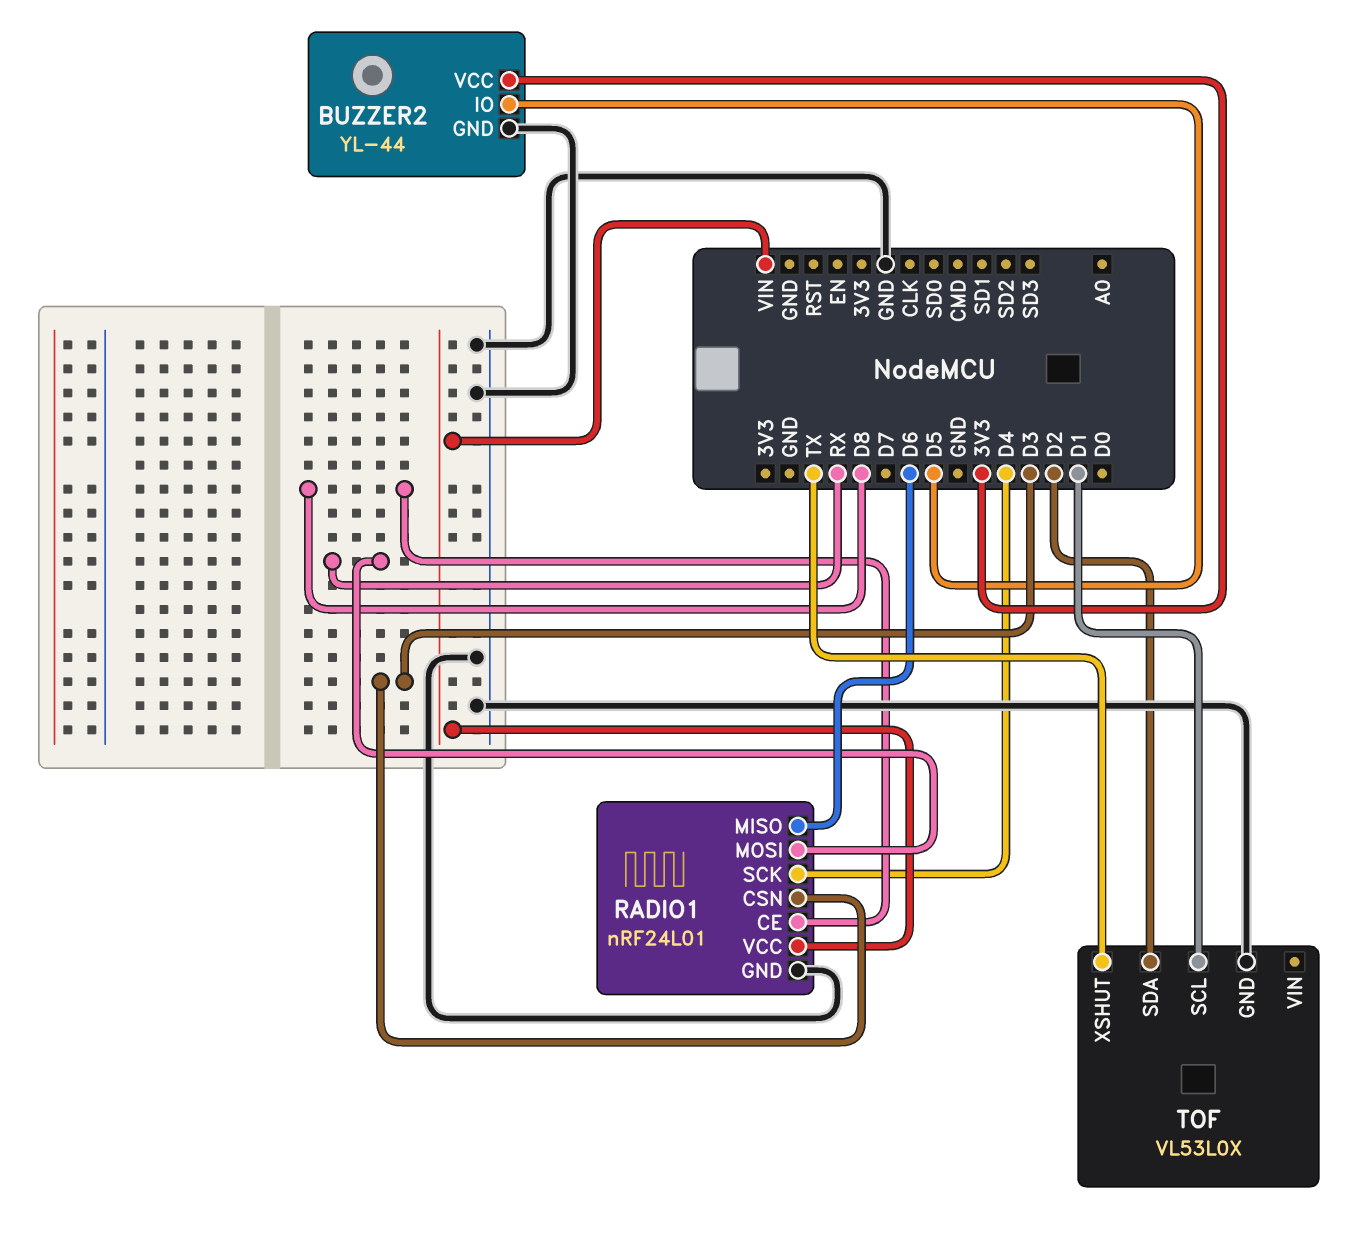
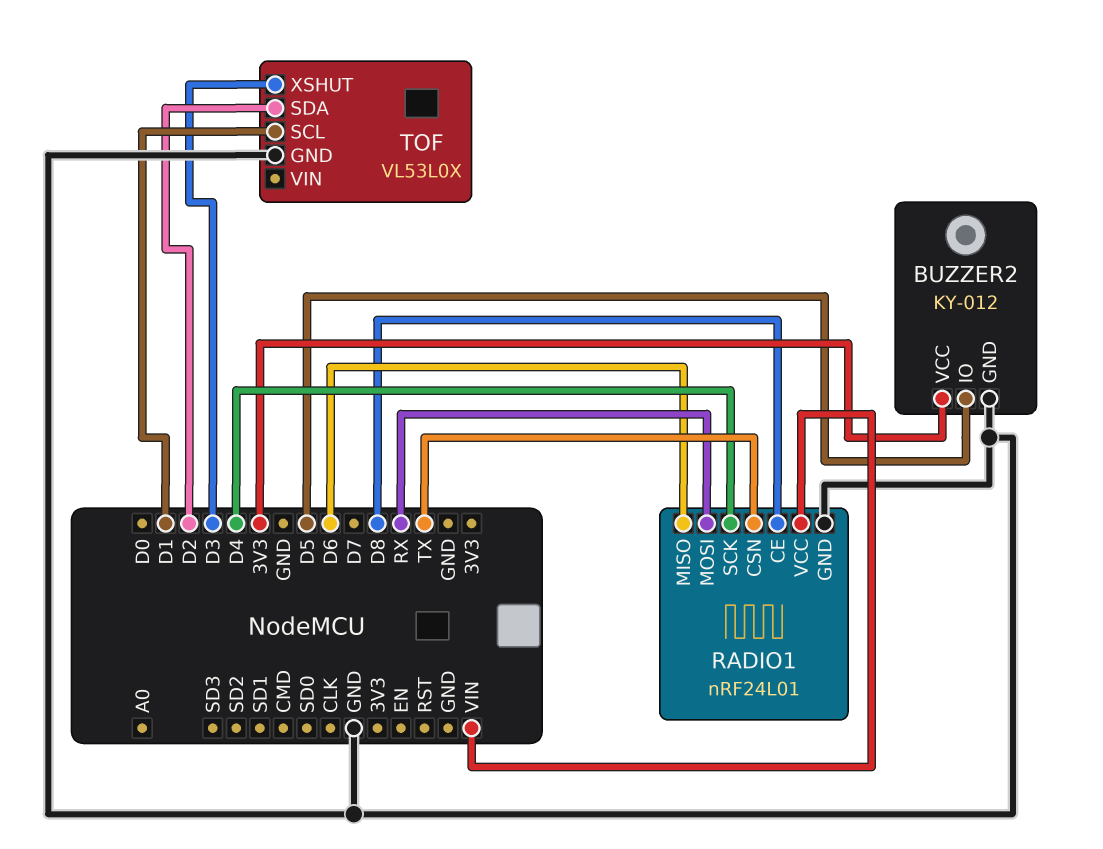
BUZZER2: YL-44 -> KY-012
RADIO1 pin CSN: D3 -> TX
TOF pin XSHUT: TX -> D3

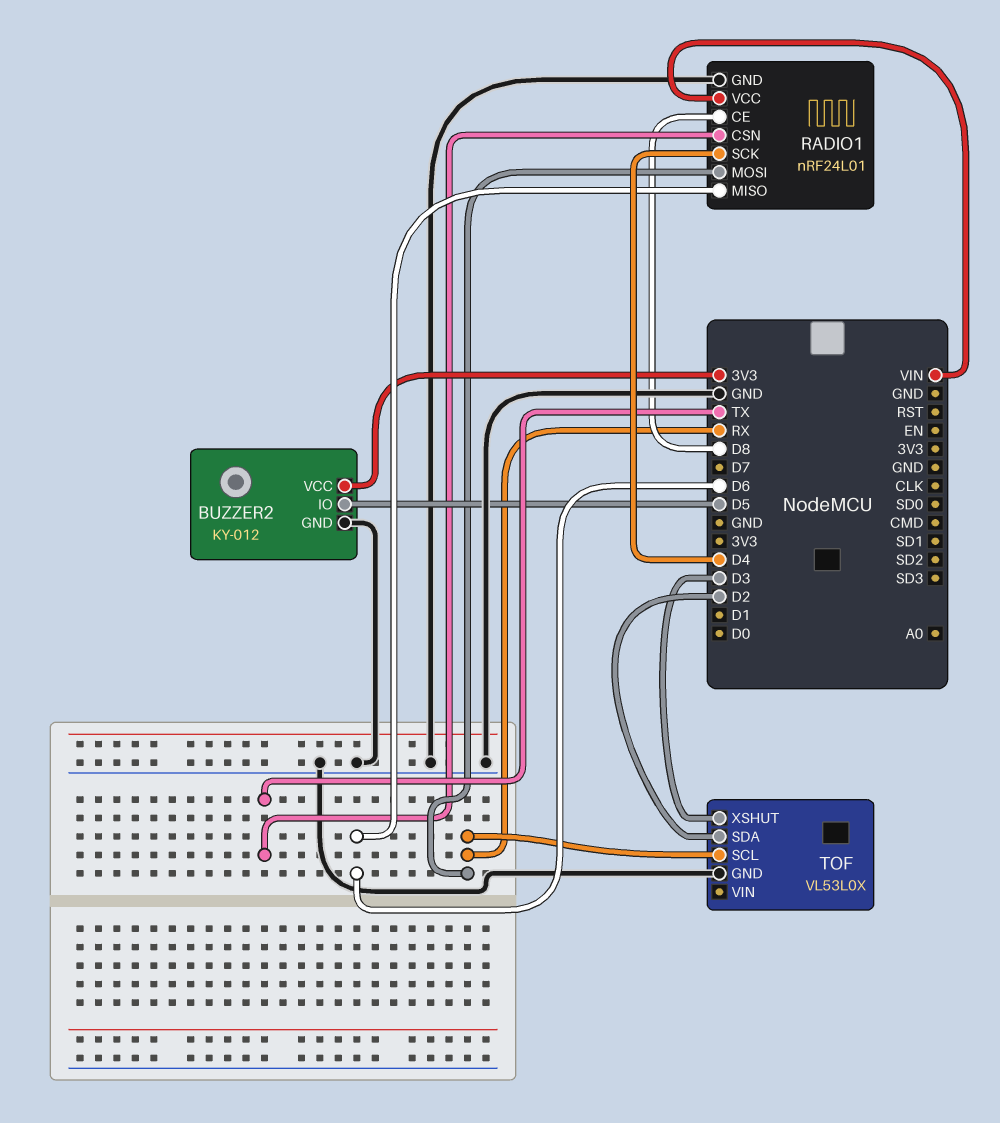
TOF pin SCL: D1 -> RX

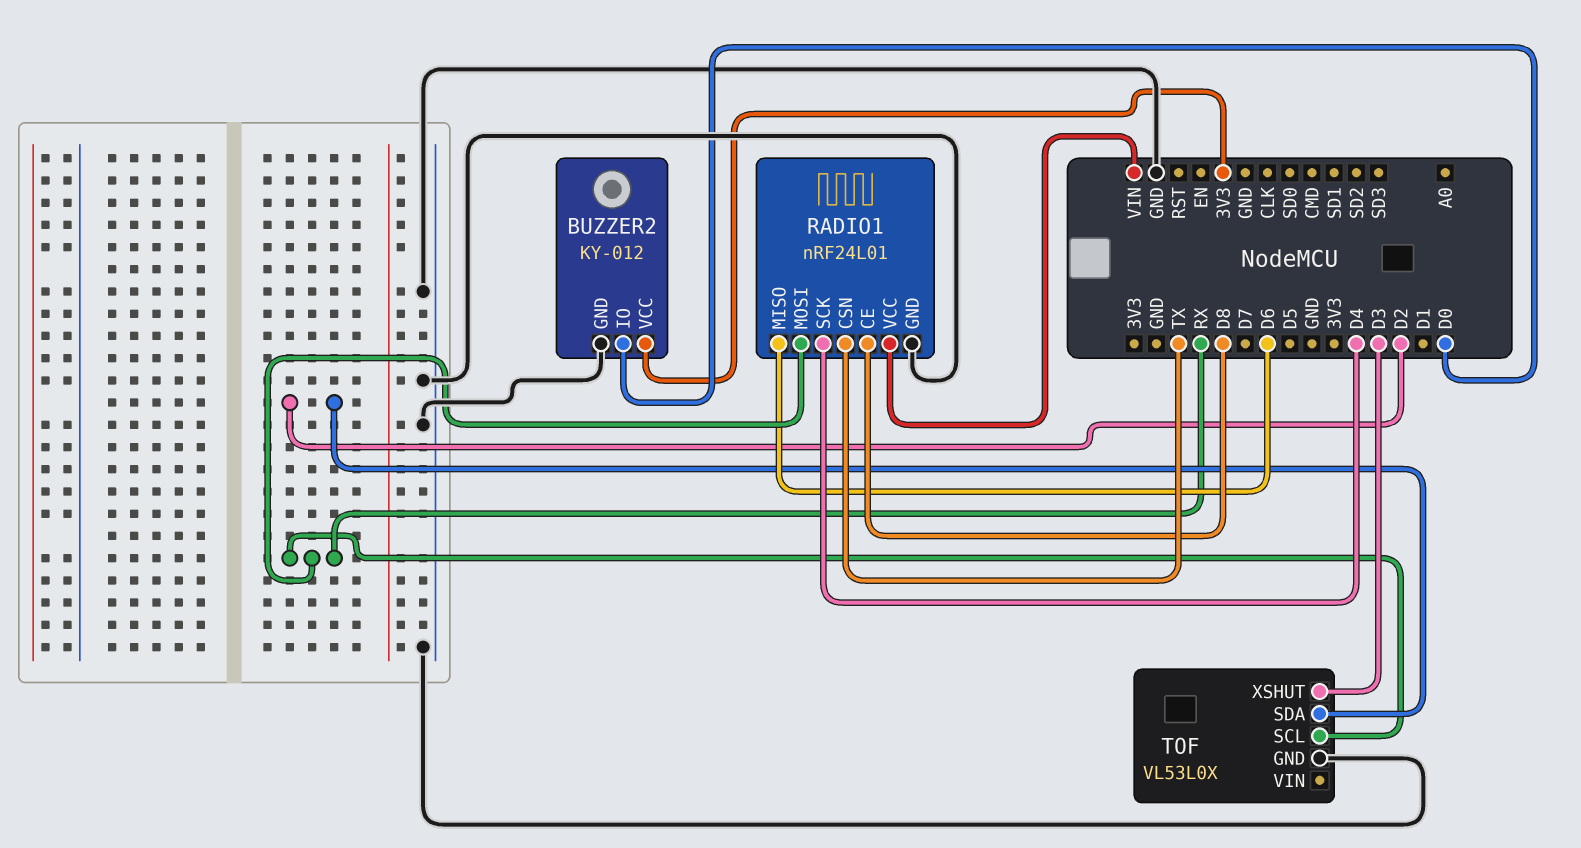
BUZZER2 pin IO: D5 -> D0

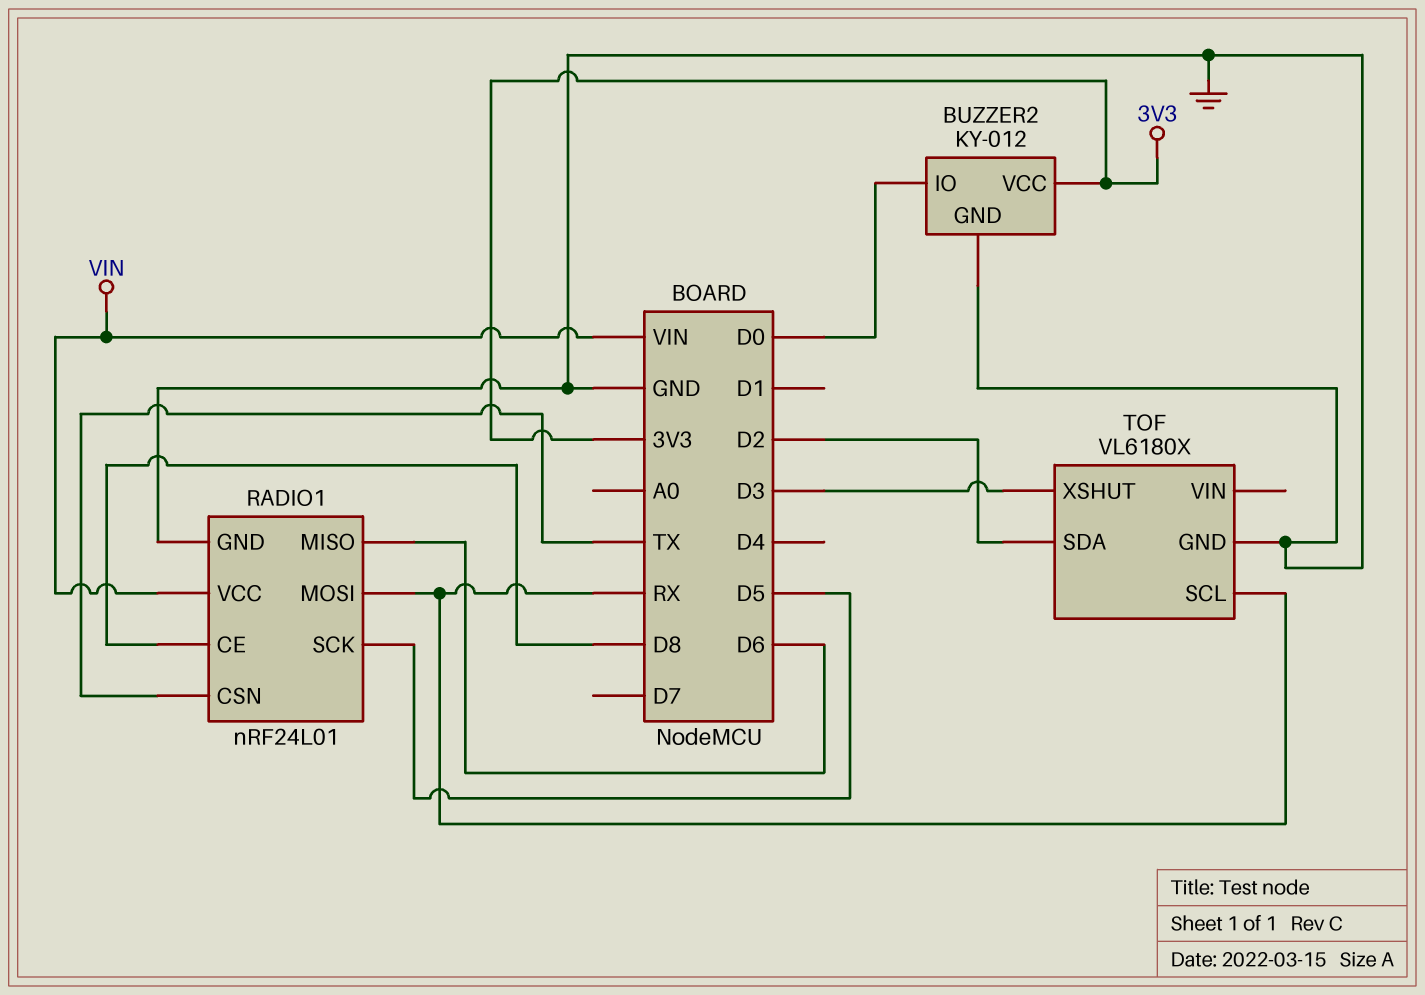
RADIO1 pin SCK: D4 -> D5
TOF: VL53L0X -> VL6180X

